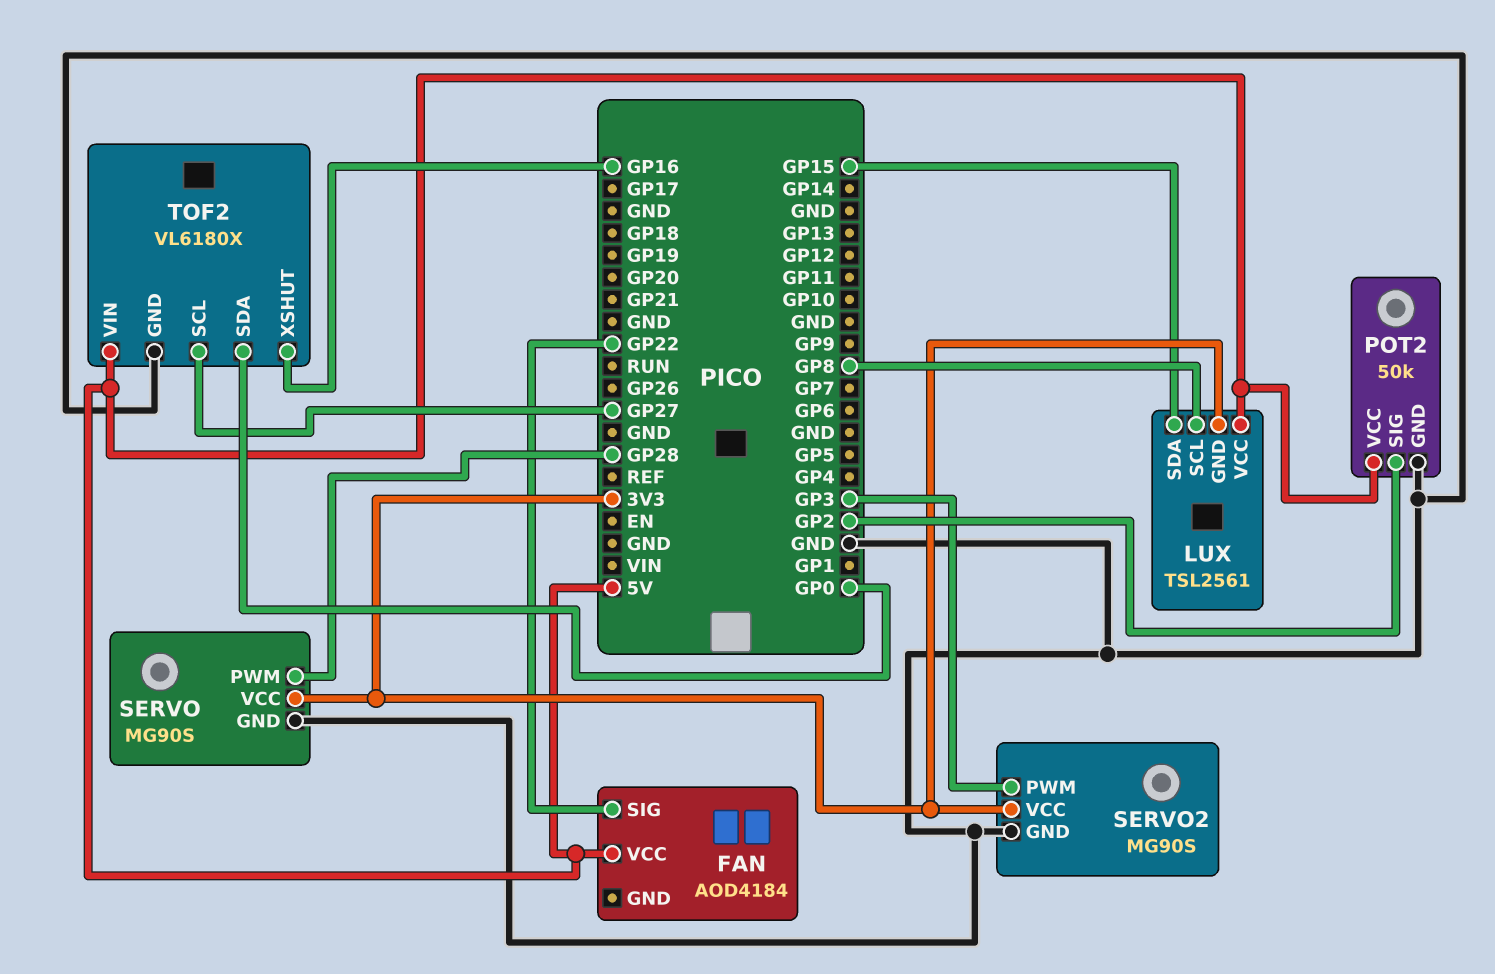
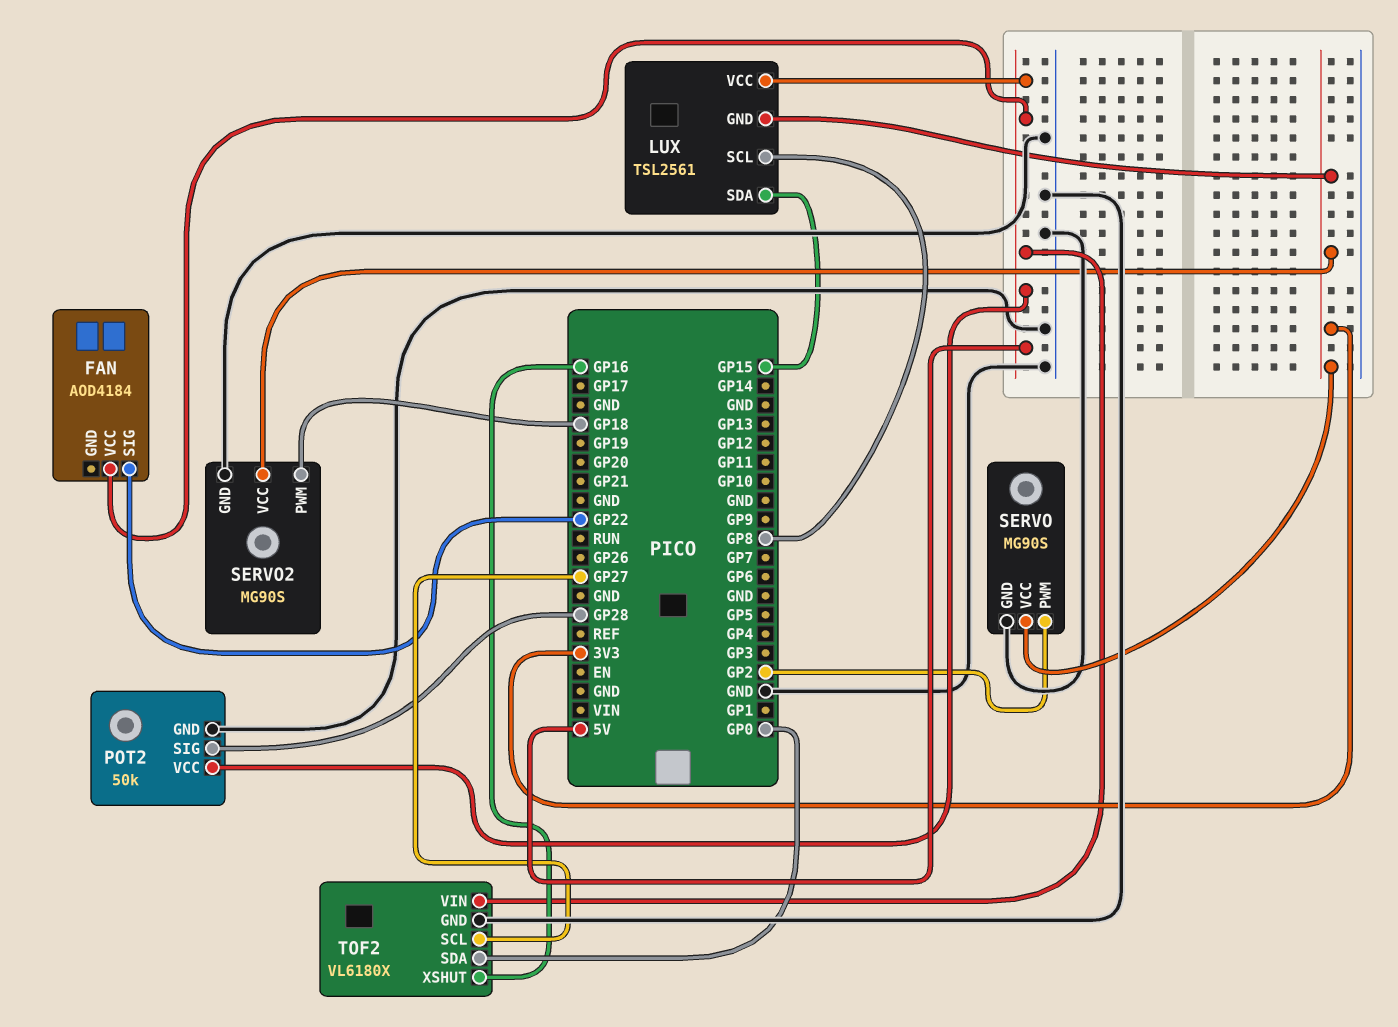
POT2 pin SIG: GP2 -> GP28
SERVO pin PWM: GP28 -> GP2
SERVO2 pin PWM: GP3 -> GP18

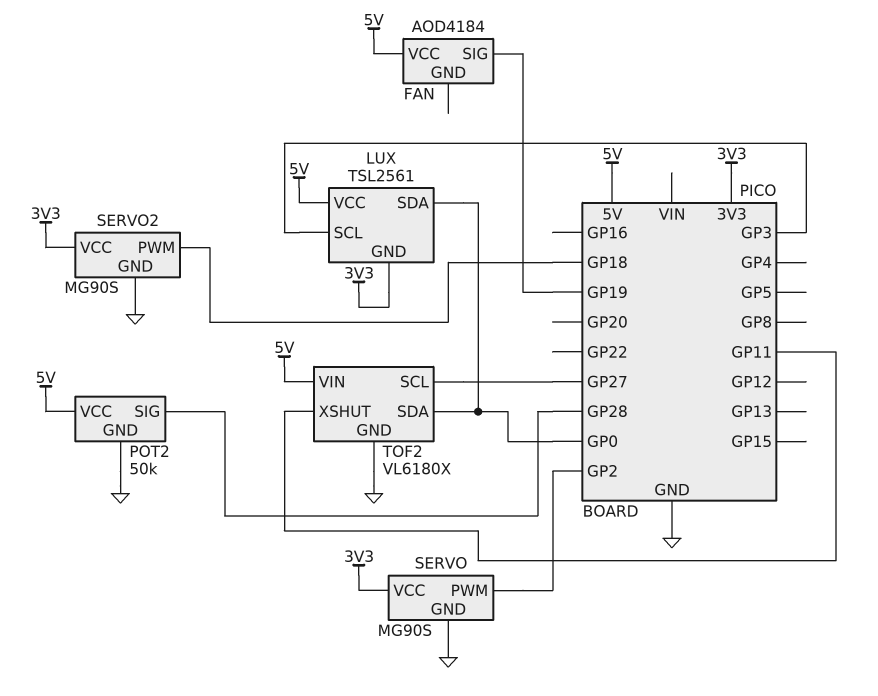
FAN pin SIG: GP22 -> GP19
LUX pin SCL: GP8 -> GP3
LUX pin SDA: GP15 -> GP0
TOF2 pin XSHUT: GP16 -> GP11

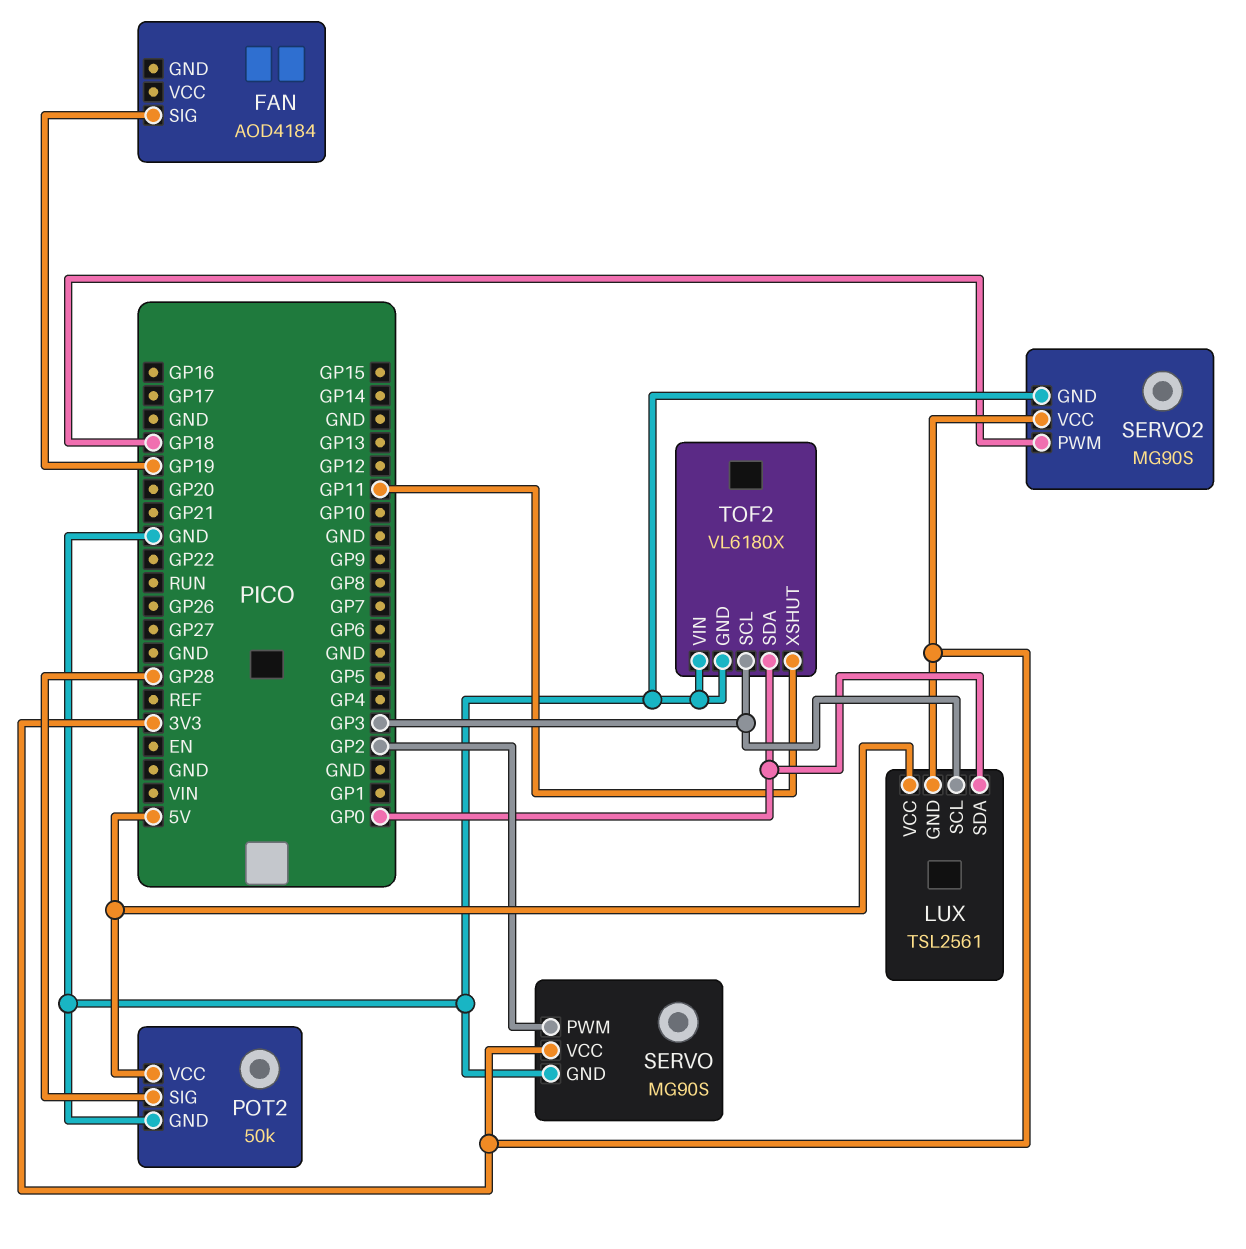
FAN pin VCC: 5V -> none
TOF2 pin SCL: GP27 -> GP3
TOF2 pin VIN: 5V -> GND

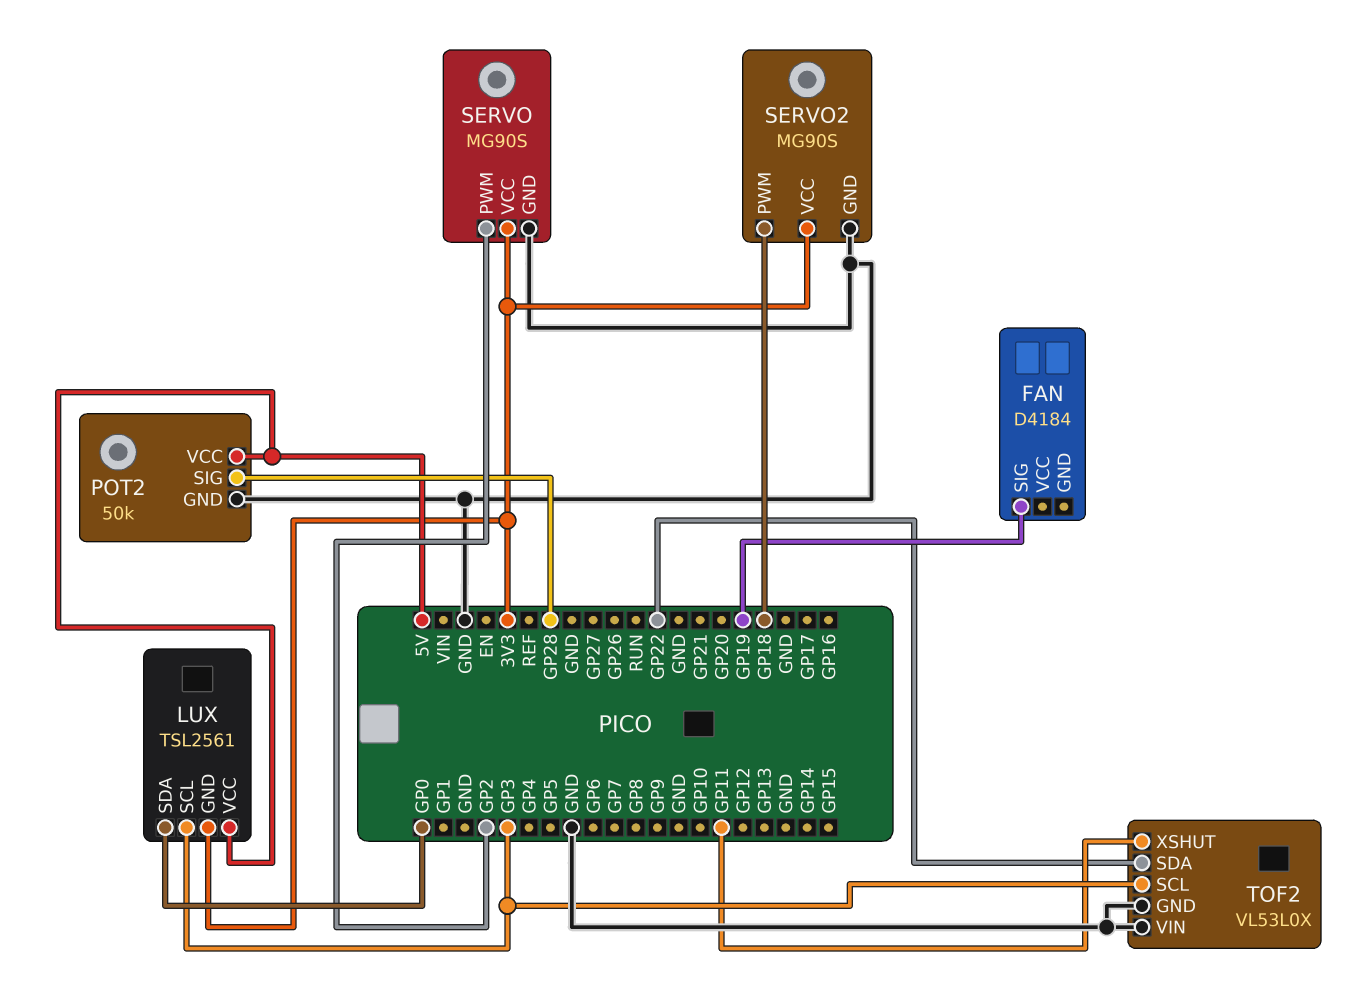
FAN: AOD4184 -> D4184
TOF2: VL6180X -> VL53L0X
TOF2 pin SDA: GP0 -> GP22

